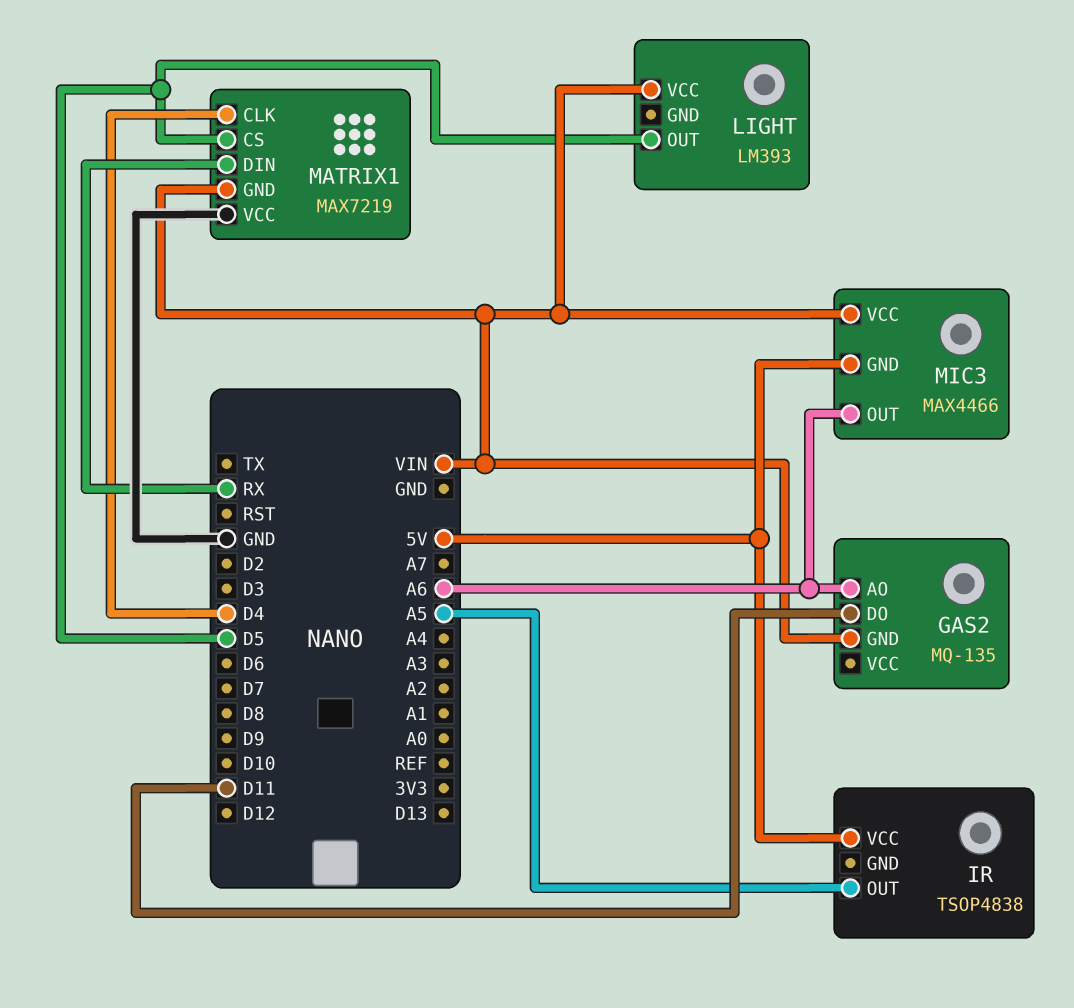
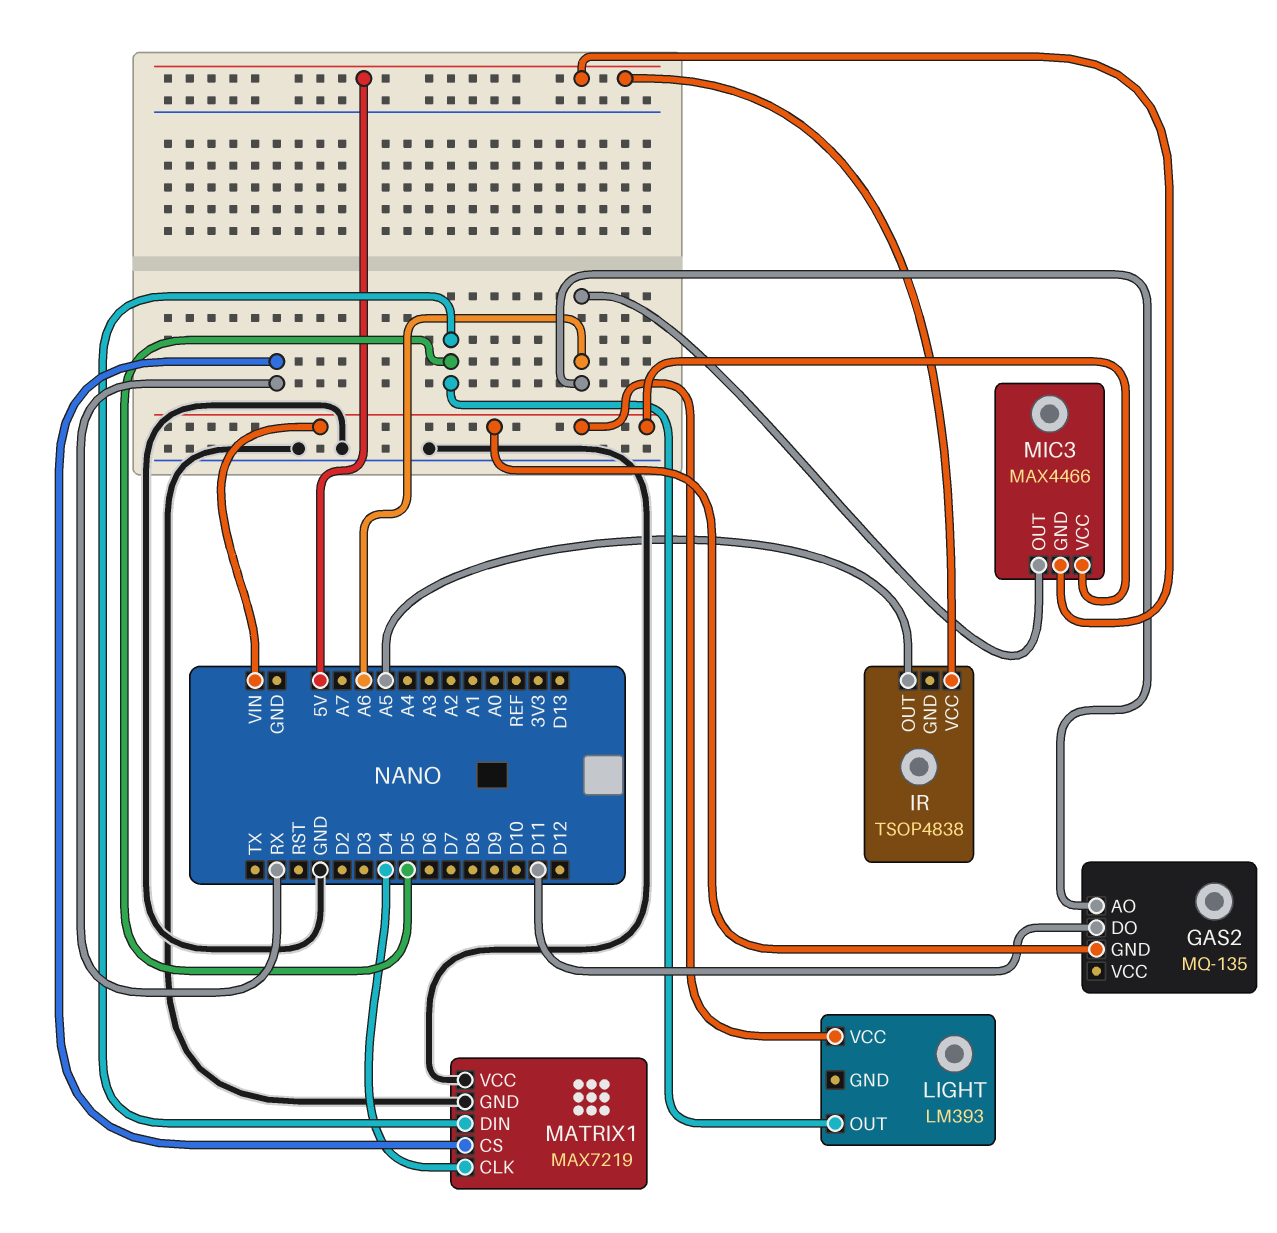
MATRIX1 pin CS: D5 -> RX
MATRIX1 pin DIN: RX -> D5
MATRIX1 pin GND: VIN -> GND

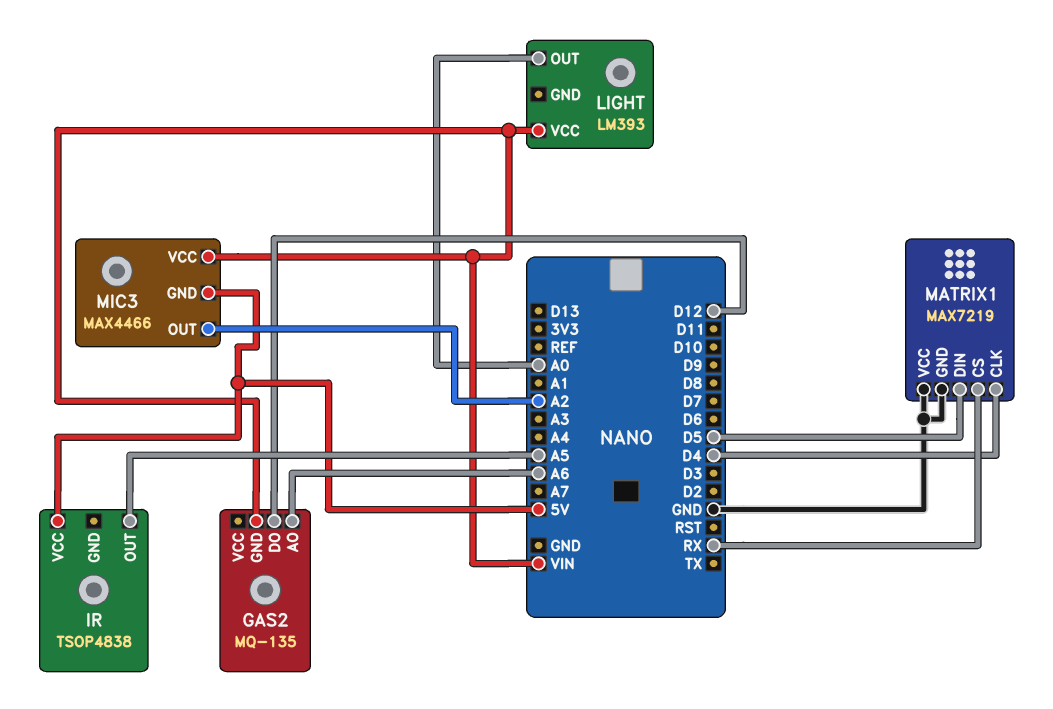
GAS2 pin DO: D11 -> D12
LIGHT pin OUT: D5 -> A0
MIC3 pin OUT: A6 -> A2

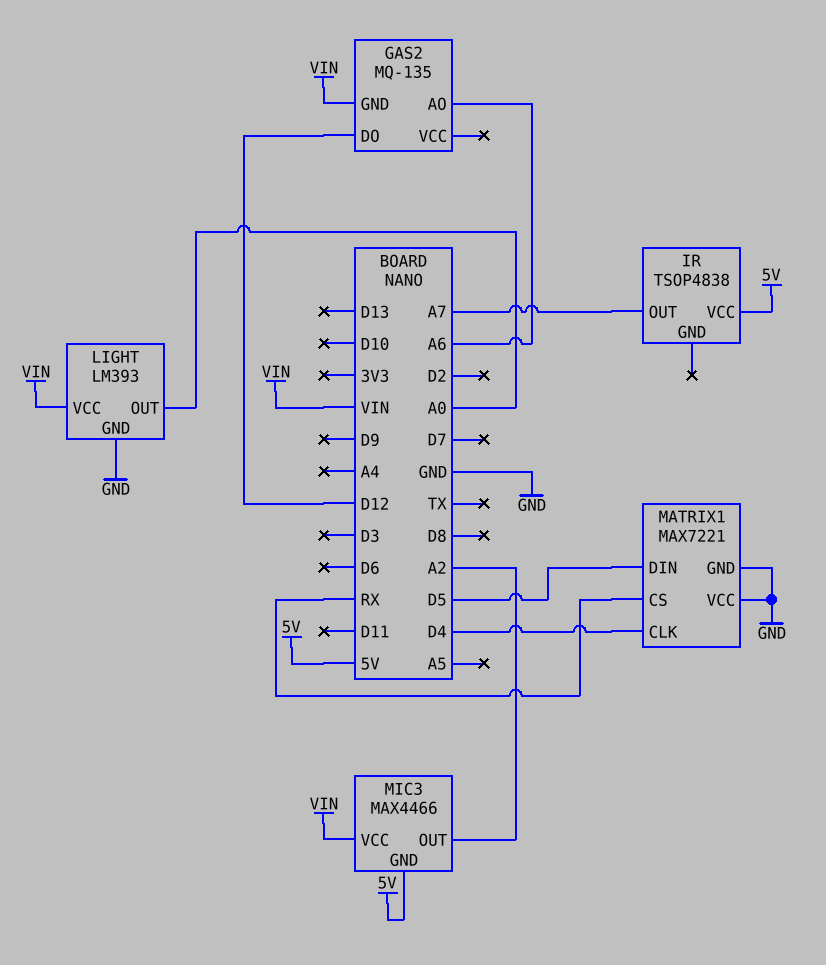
IR pin OUT: A5 -> A7
LIGHT pin GND: none -> GND
MATRIX1: MAX7219 -> MAX7221

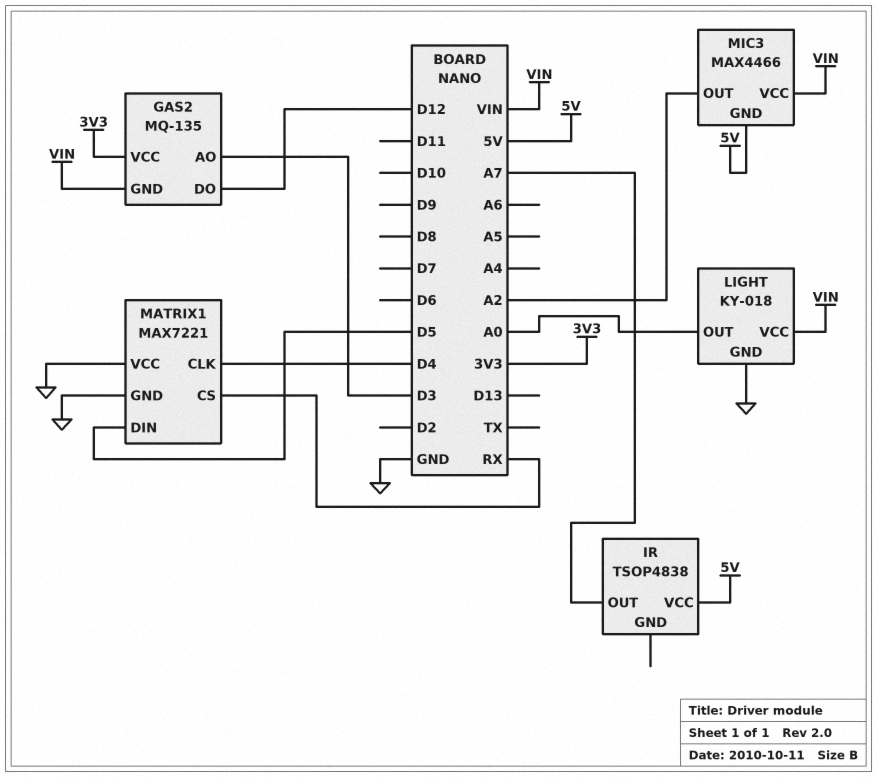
GAS2 pin AO: A6 -> D3
GAS2 pin VCC: none -> 3V3
LIGHT: LM393 -> KY-018

